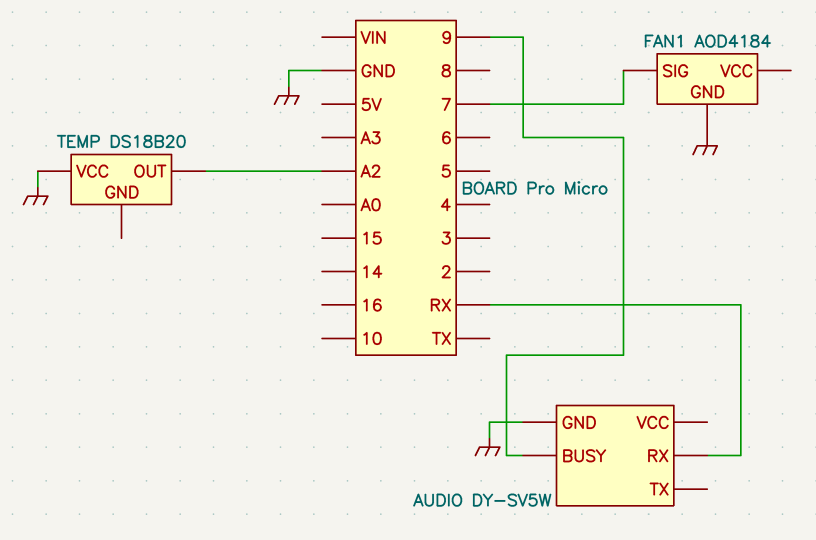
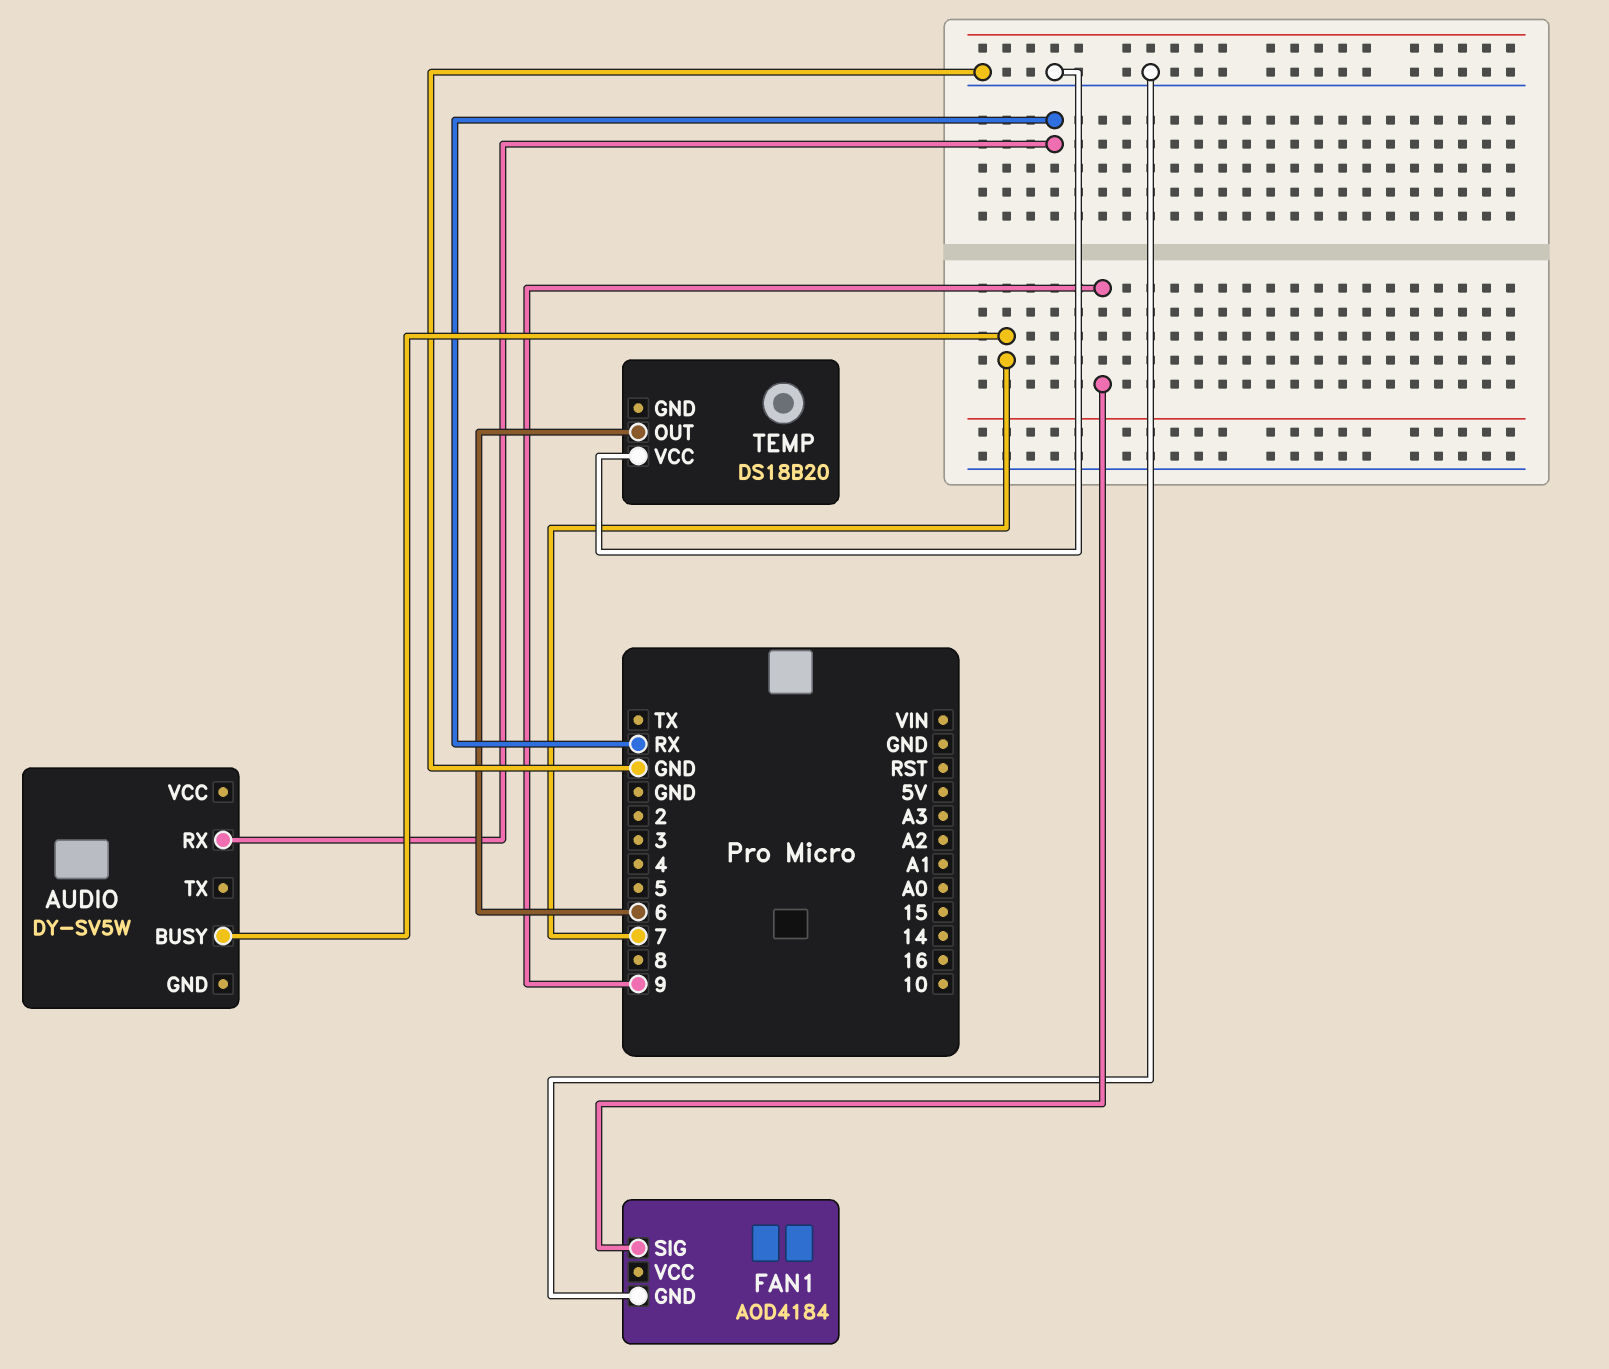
AUDIO pin BUSY: 9 -> 7
AUDIO pin GND: GND -> none
FAN1 pin SIG: 7 -> 9
TEMP pin OUT: A2 -> 6

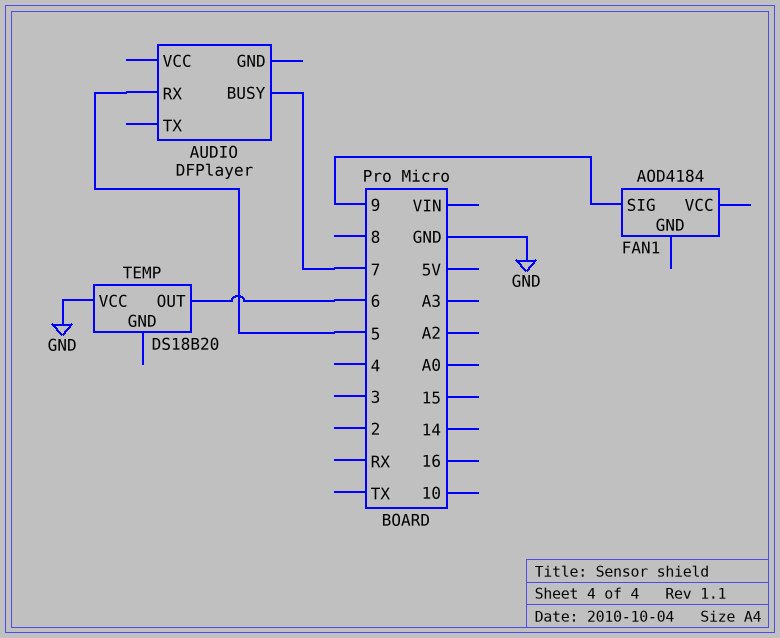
AUDIO: DY-SV5W -> DFPlayer
AUDIO pin RX: RX -> 5
FAN1 pin GND: GND -> none

